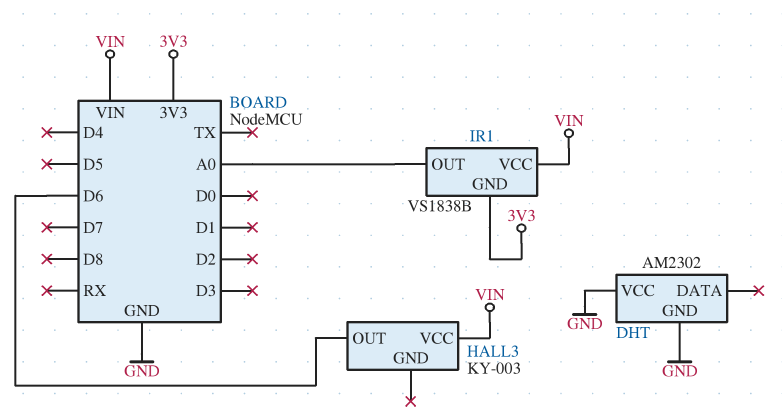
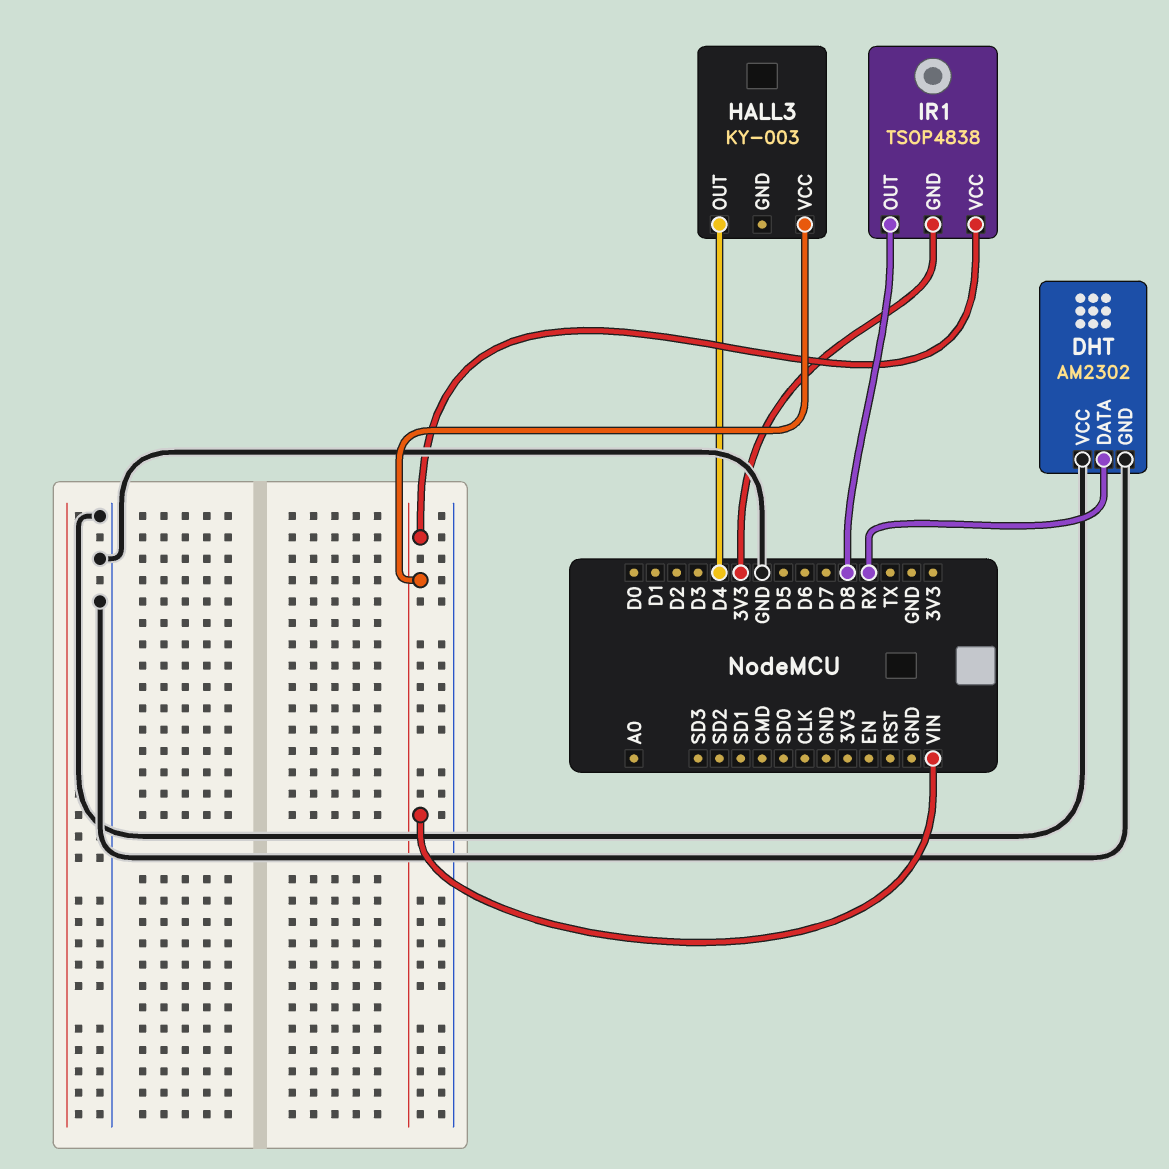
DHT pin DATA: none -> RX
HALL3 pin OUT: D6 -> D4
IR1: VS1838B -> TSOP4838
IR1 pin OUT: A0 -> D8

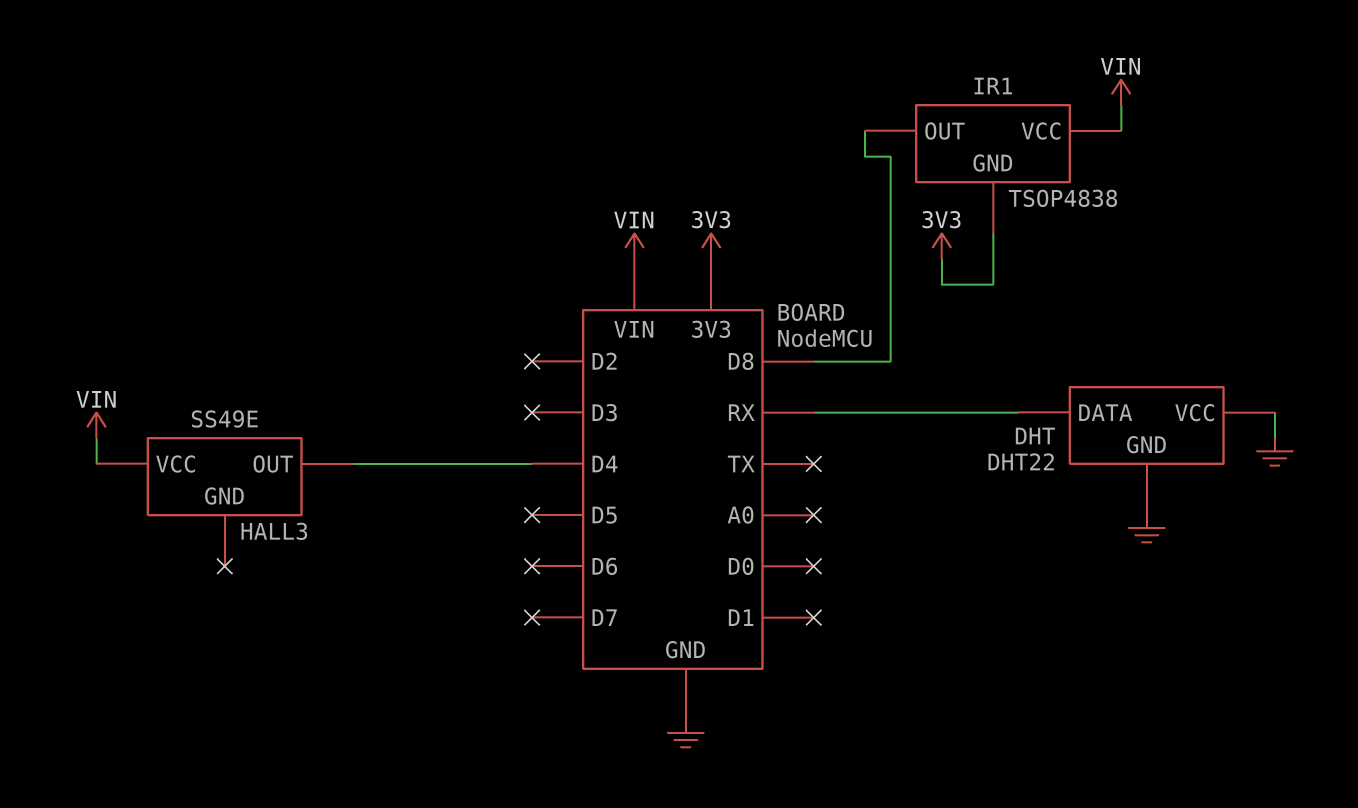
DHT: AM2302 -> DHT22
HALL3: KY-003 -> SS49E

